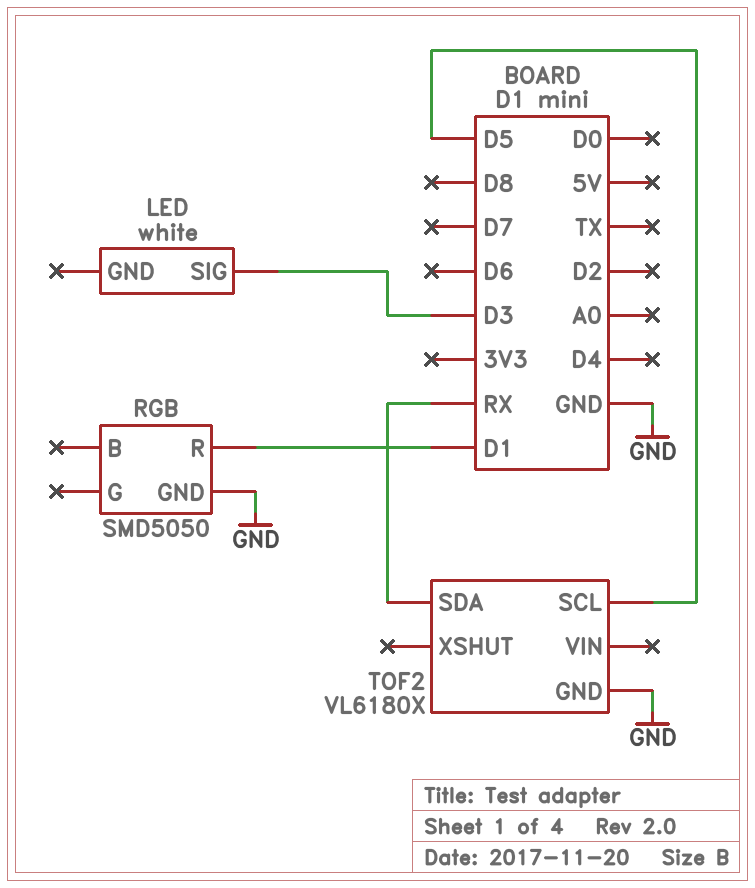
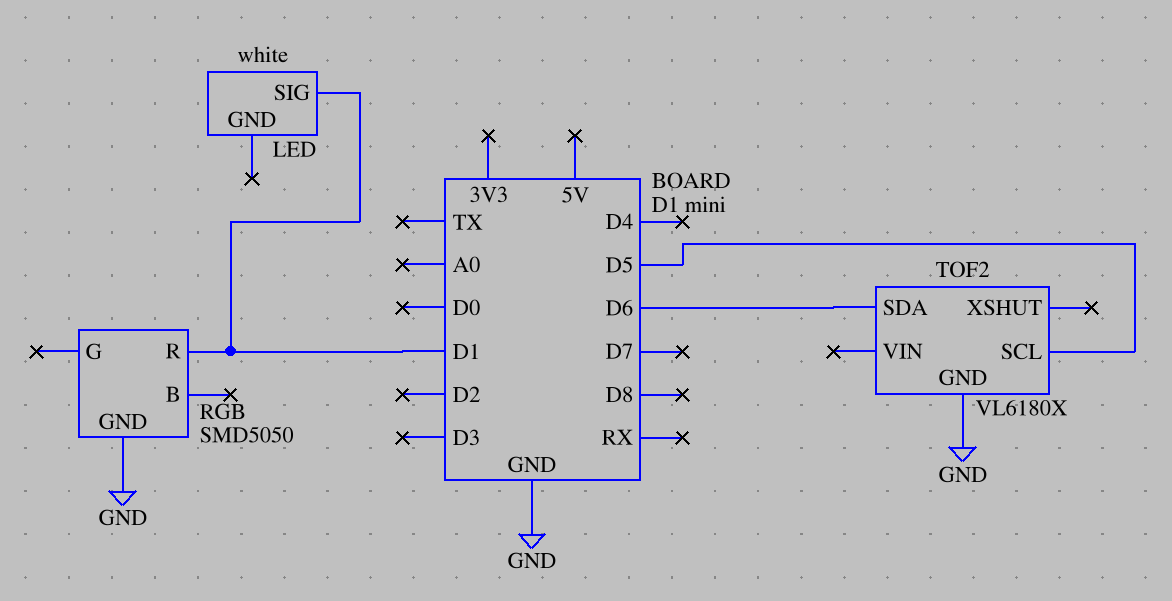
LED pin SIG: D3 -> D1
TOF2 pin SDA: RX -> D6

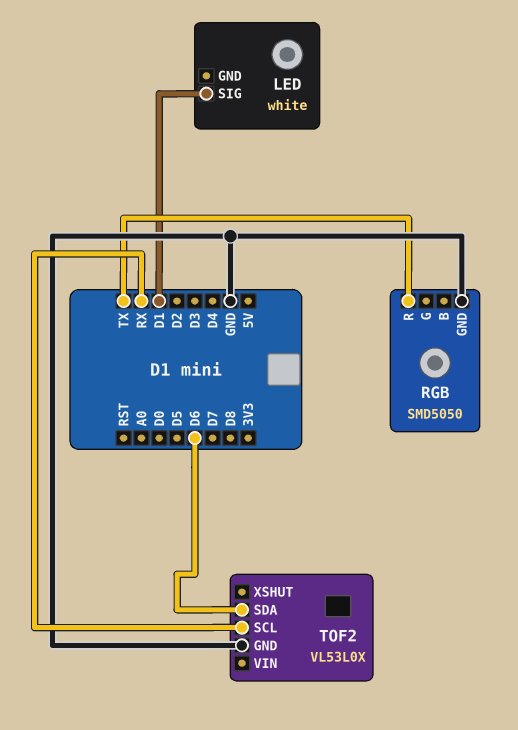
RGB pin R: D1 -> TX
TOF2: VL6180X -> VL53L0X
TOF2 pin SCL: D5 -> RX

